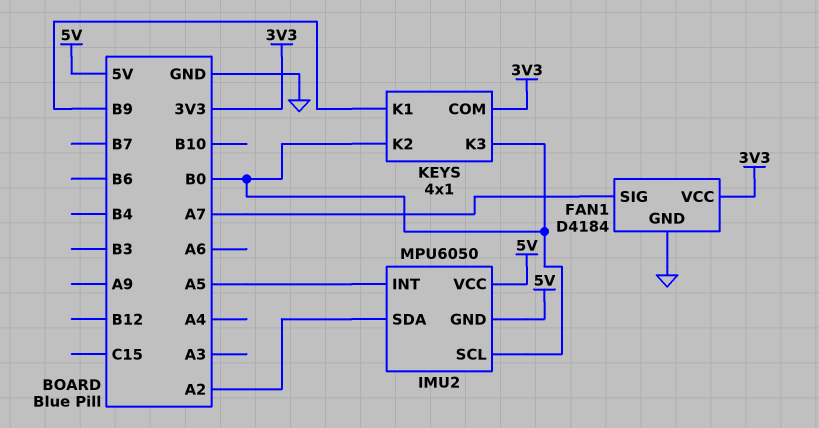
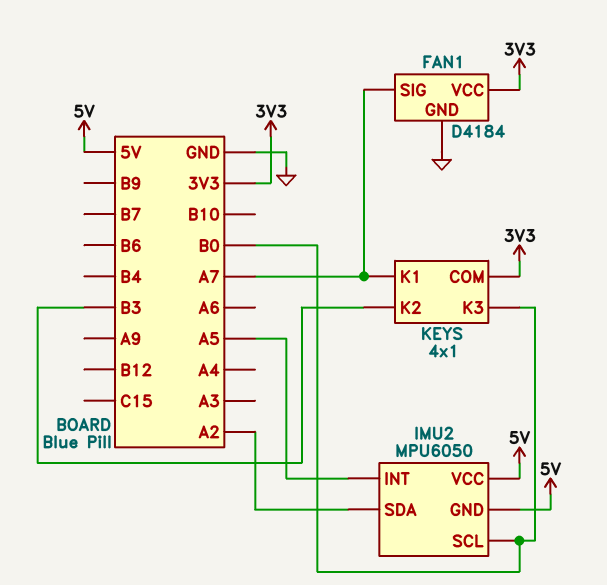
KEYS pin K1: B9 -> A7
KEYS pin K2: B0 -> B3

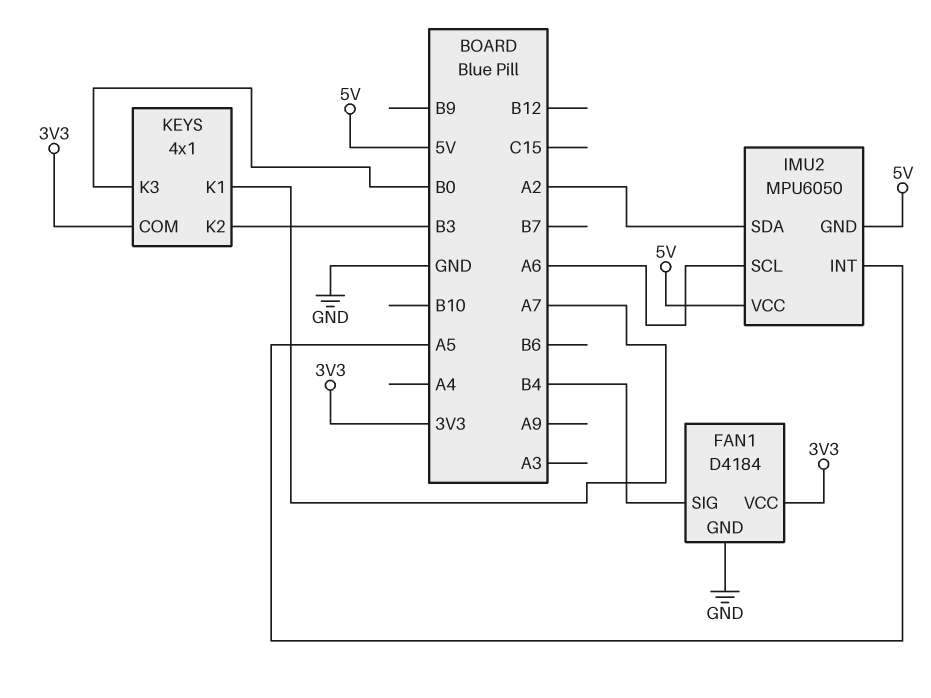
FAN1 pin SIG: A7 -> B4
IMU2 pin SCL: B0 -> A6

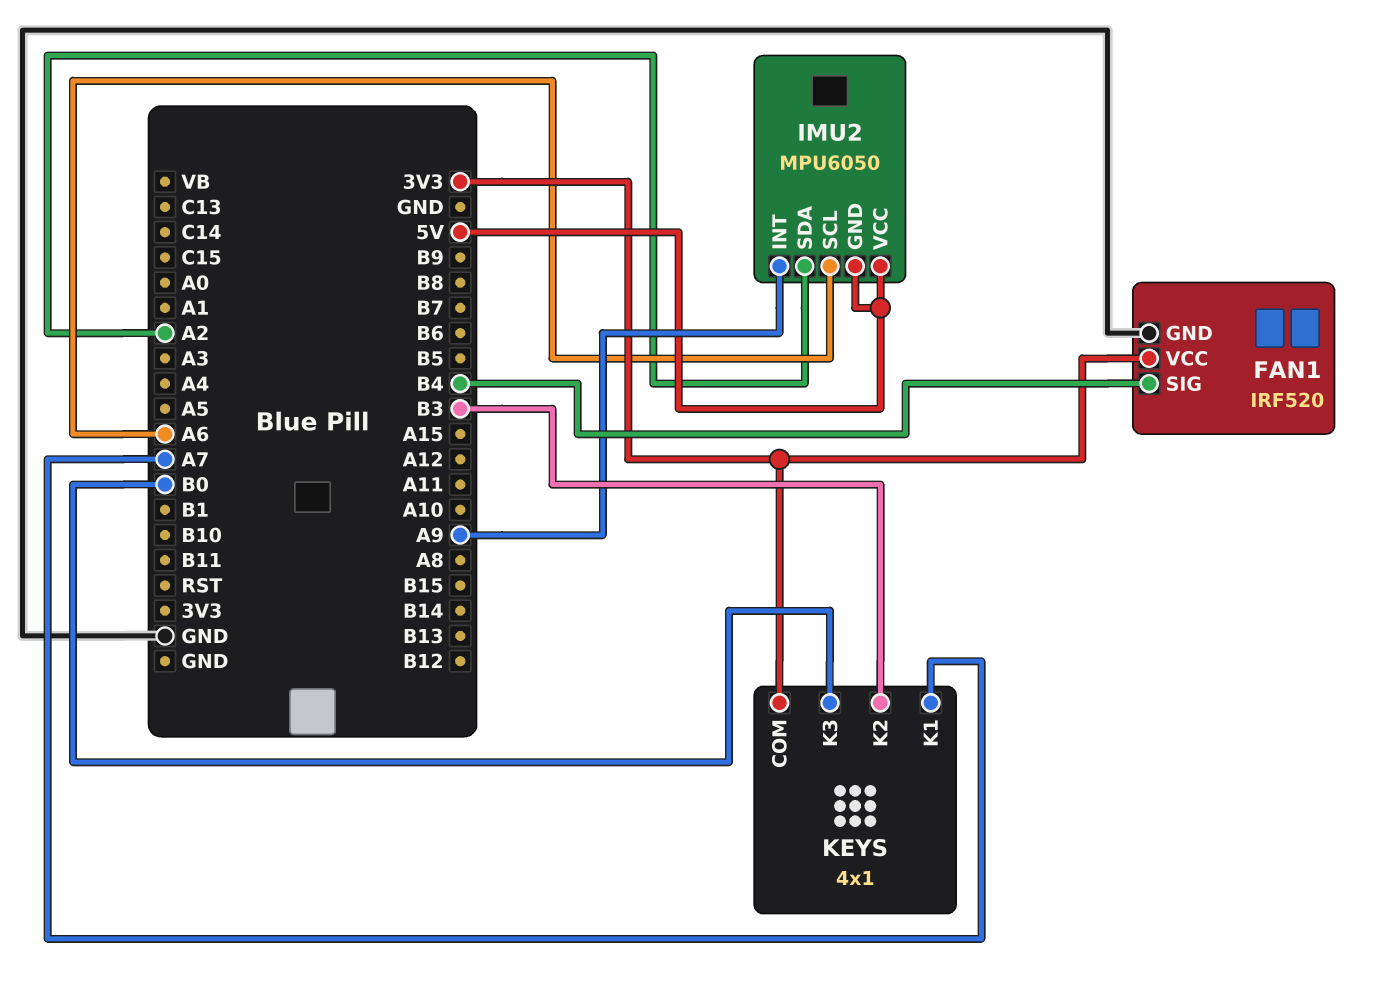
FAN1: D4184 -> IRF520
IMU2 pin INT: A5 -> A9

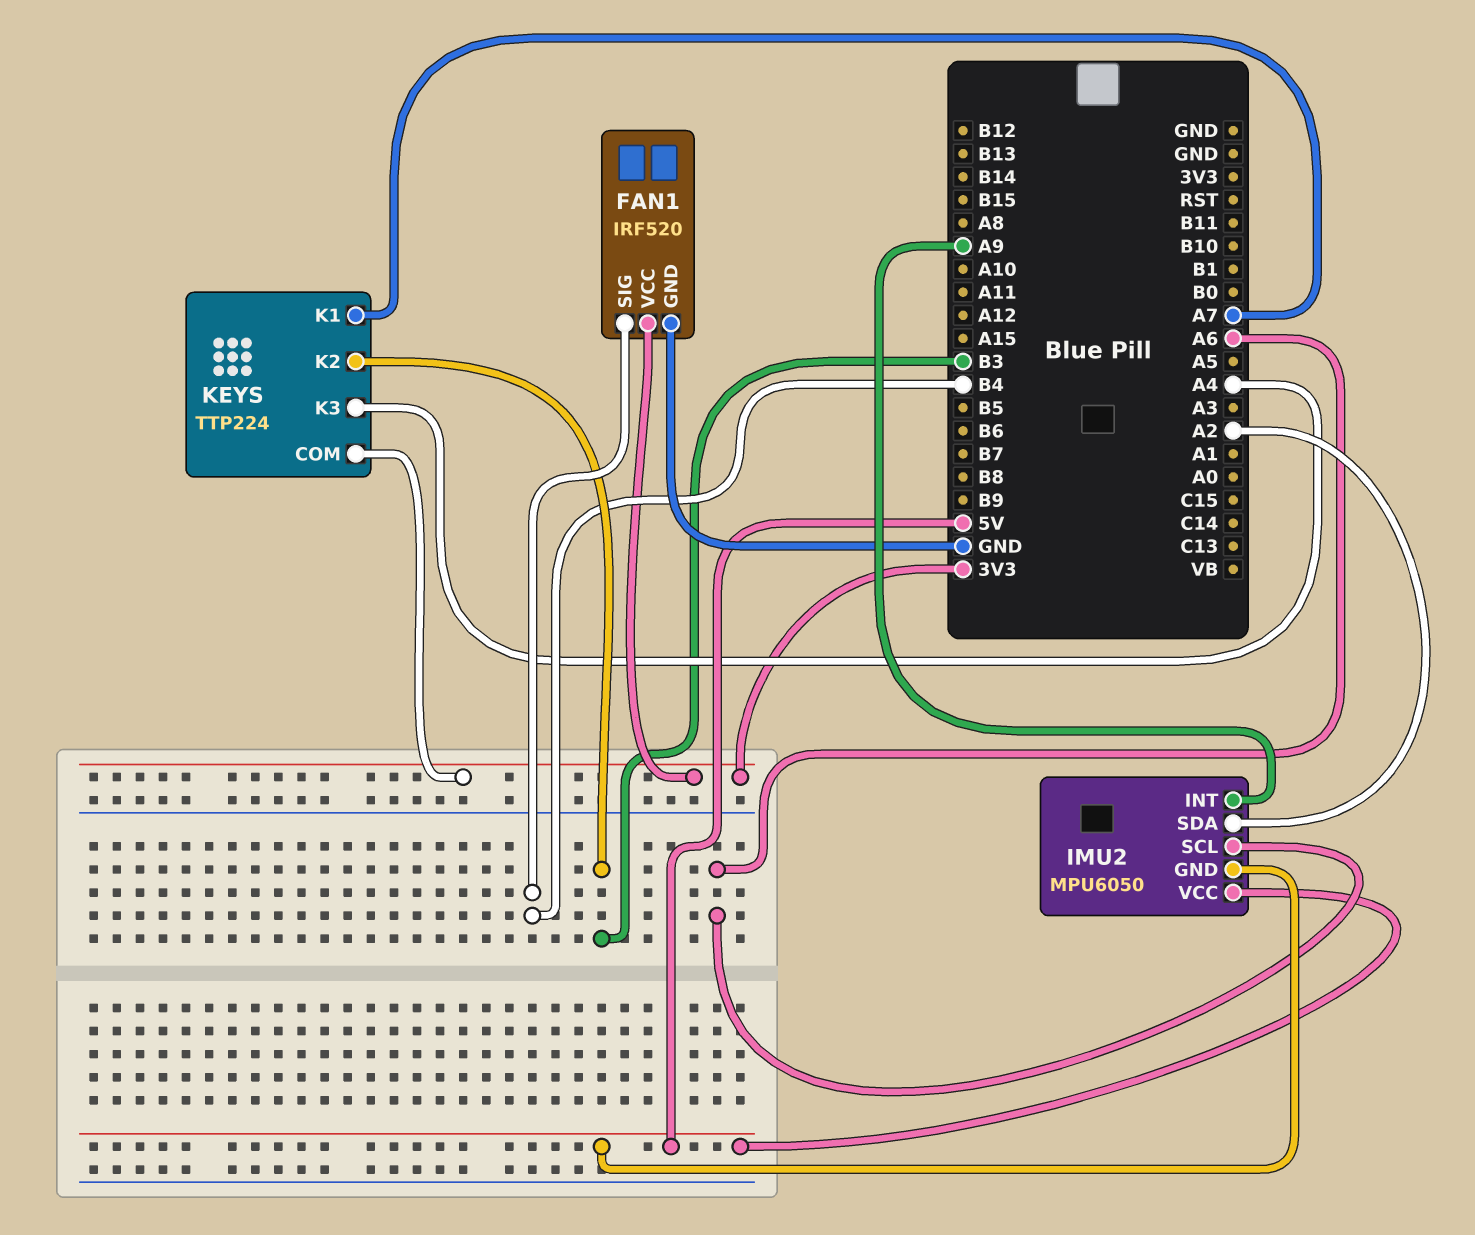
KEYS: 4x1 -> TTP224
KEYS pin K3: B0 -> A4

